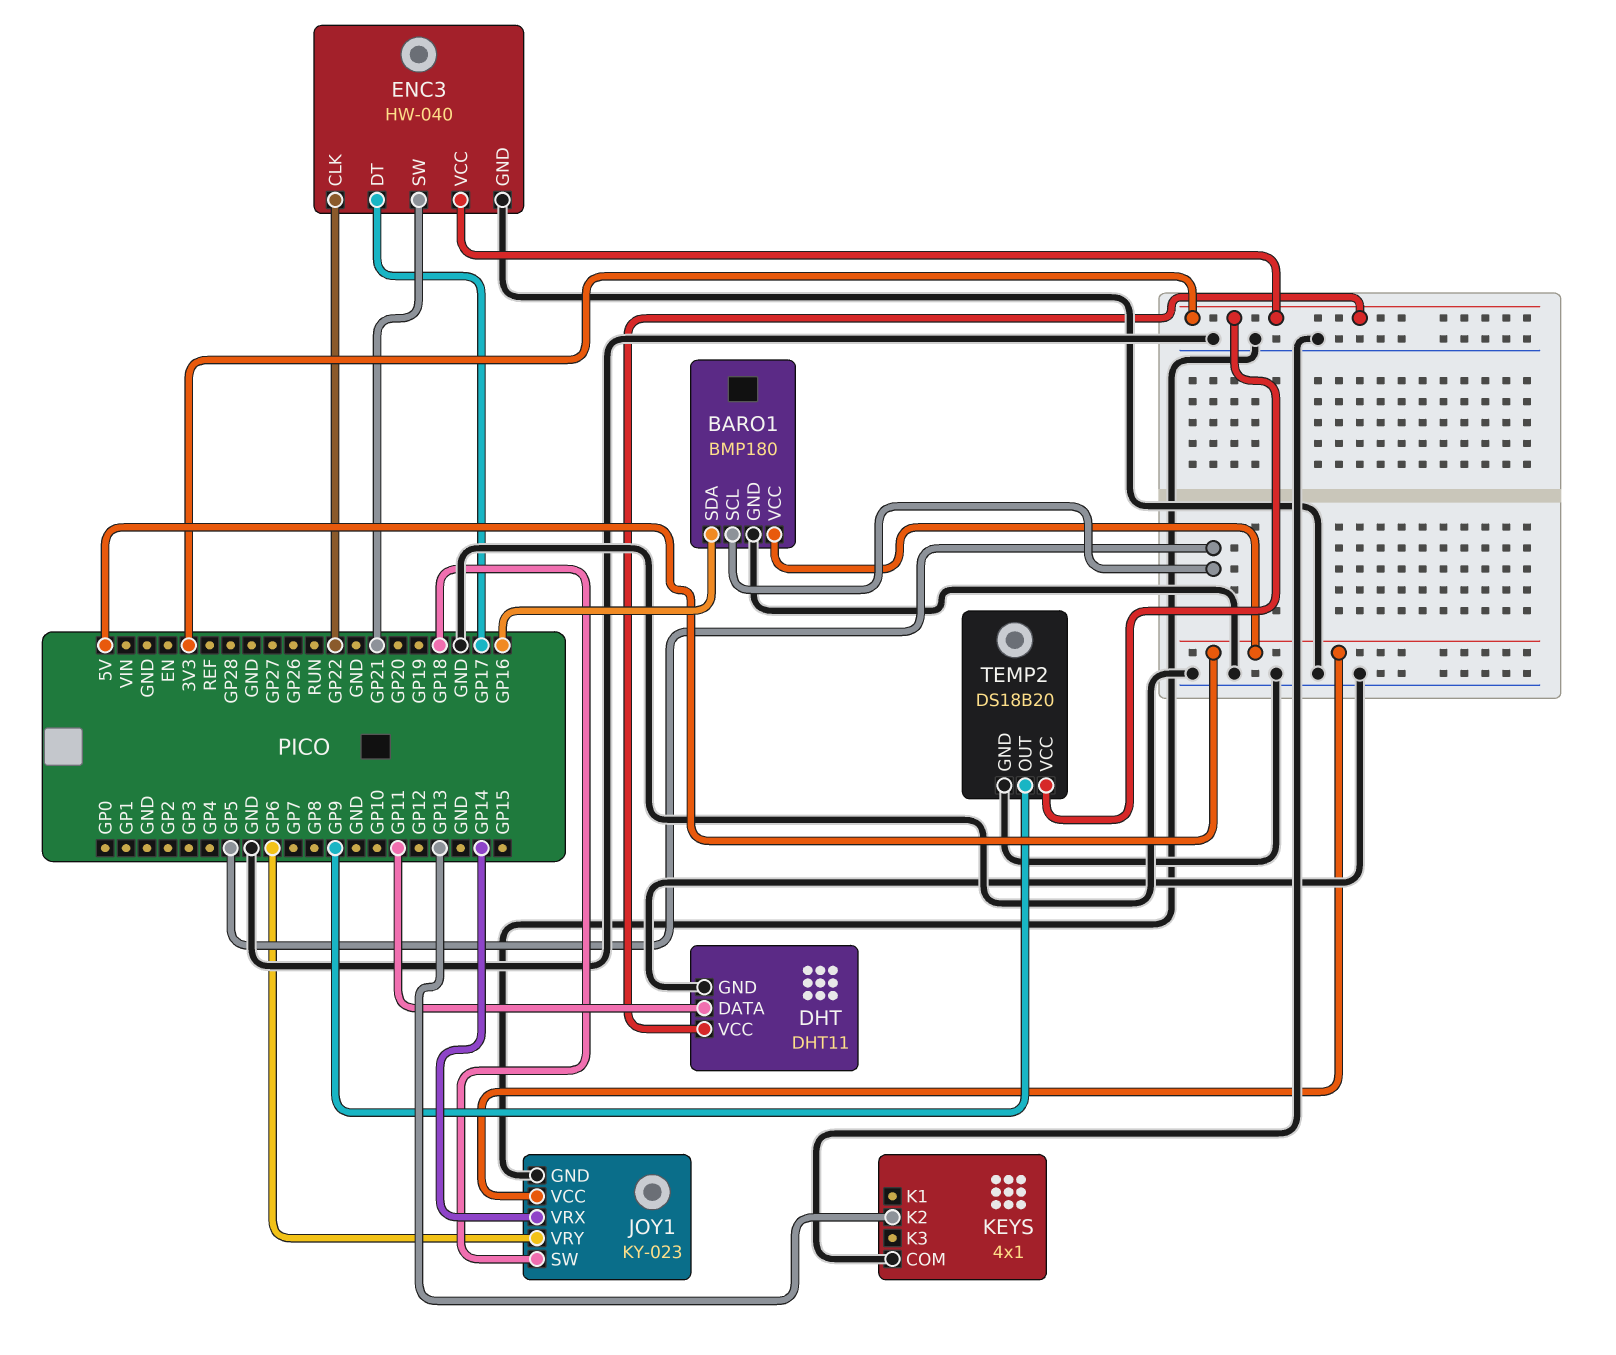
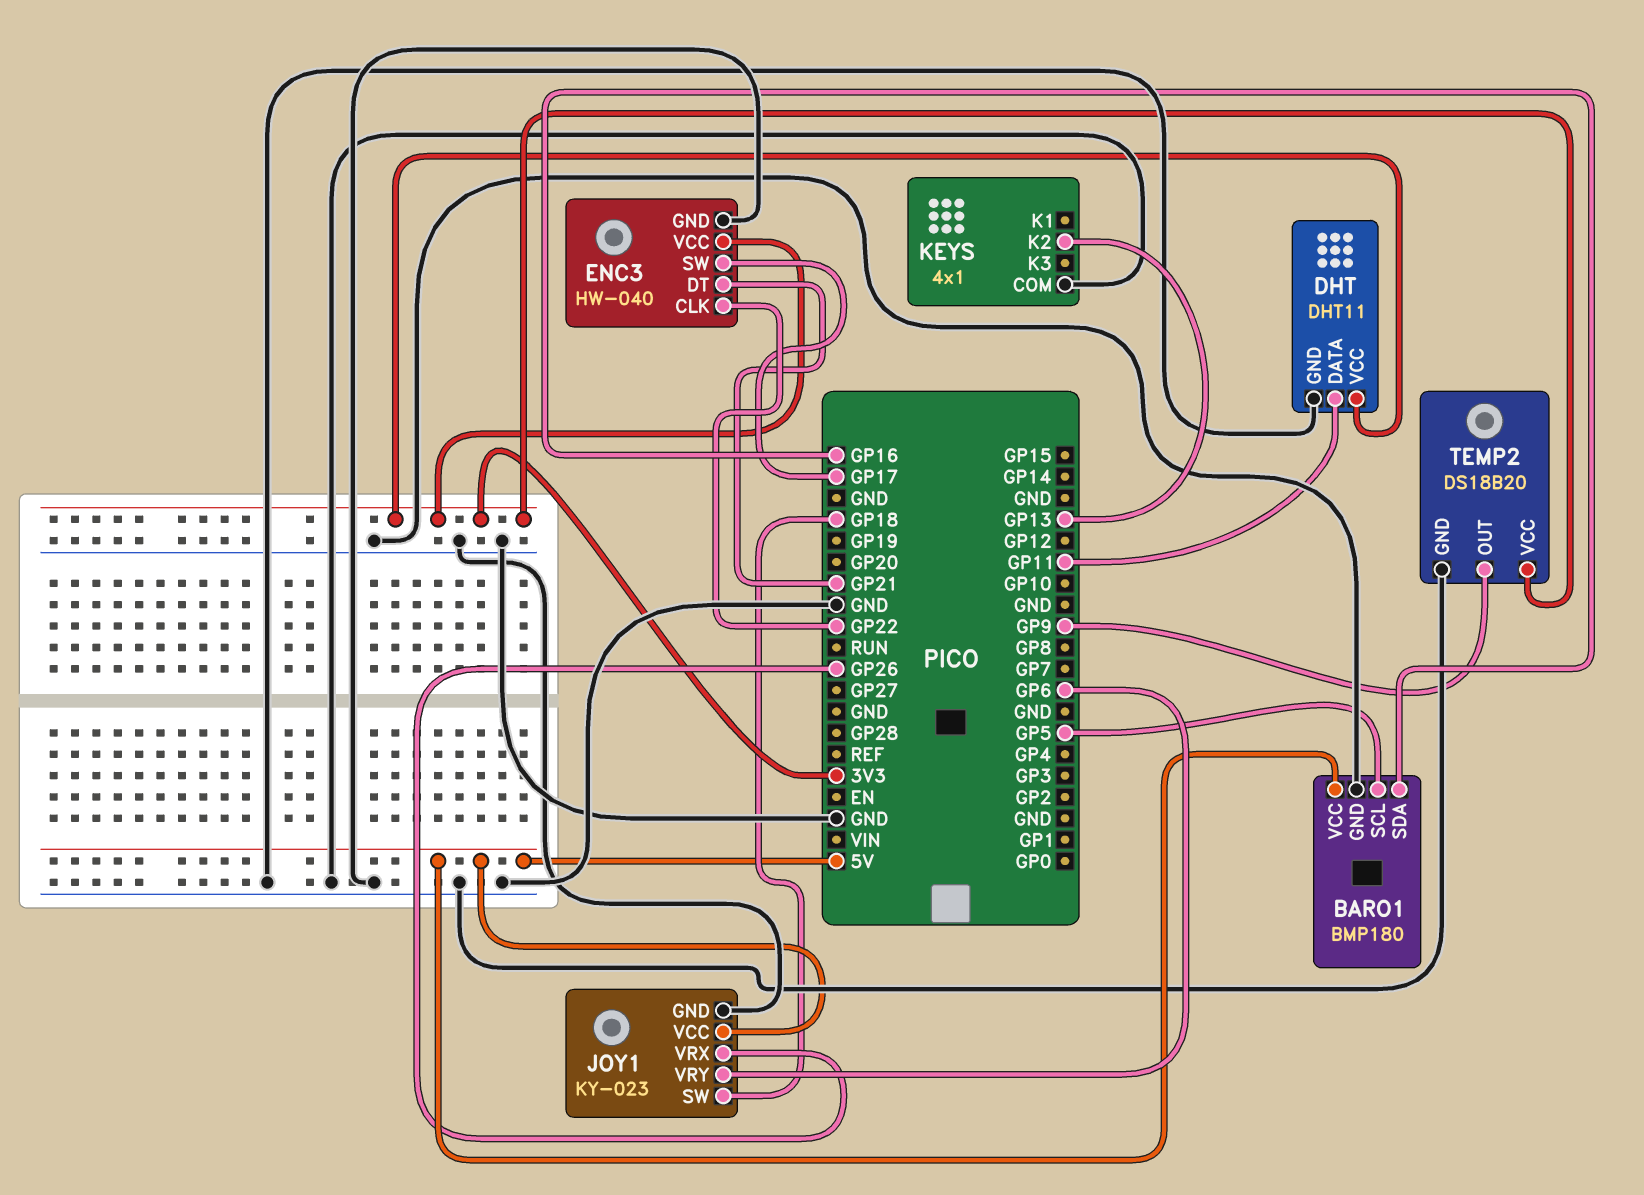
ENC3 pin DT: GP17 -> GP21
ENC3 pin SW: GP21 -> GP17
JOY1 pin VRX: GP14 -> GP26

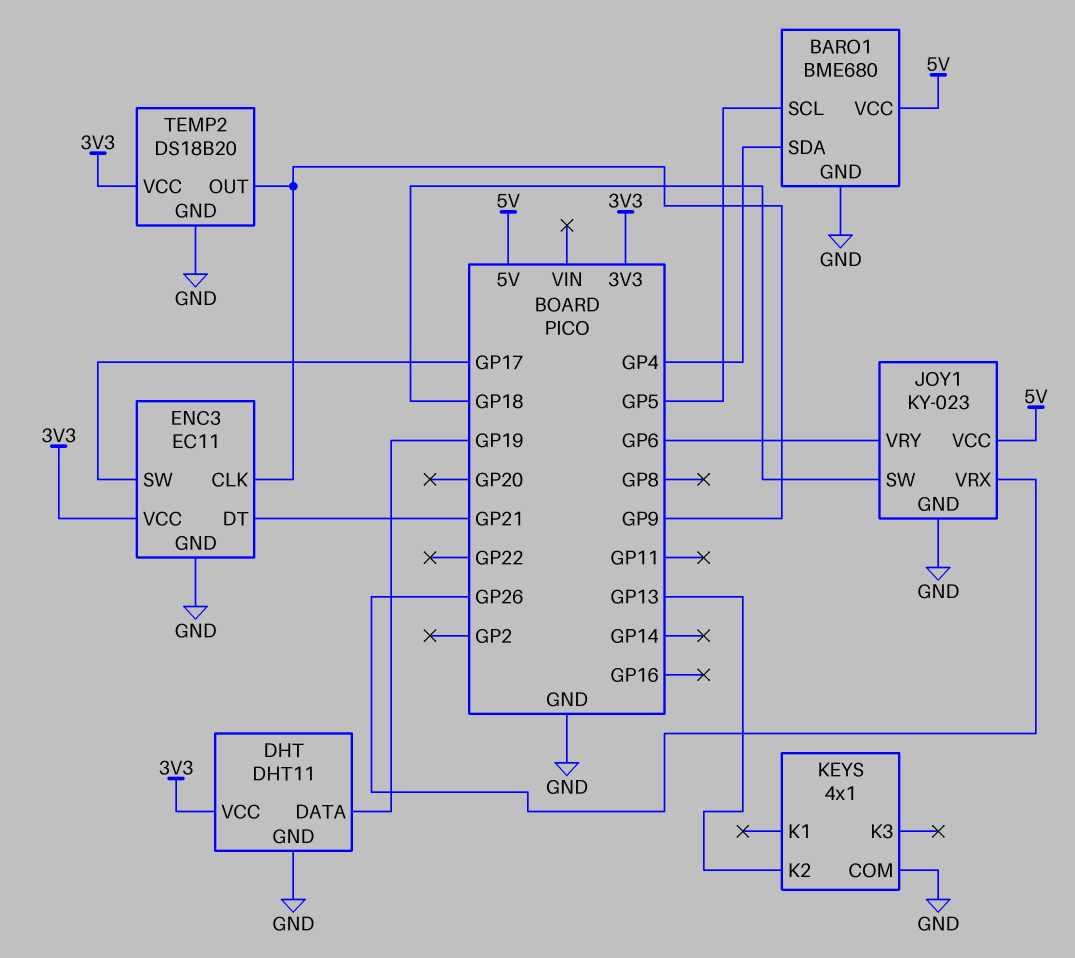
BARO1: BMP180 -> BME680
BARO1 pin SDA: GP16 -> GP4
DHT pin DATA: GP11 -> GP19
ENC3: HW-040 -> EC11
ENC3 pin CLK: GP22 -> GP9

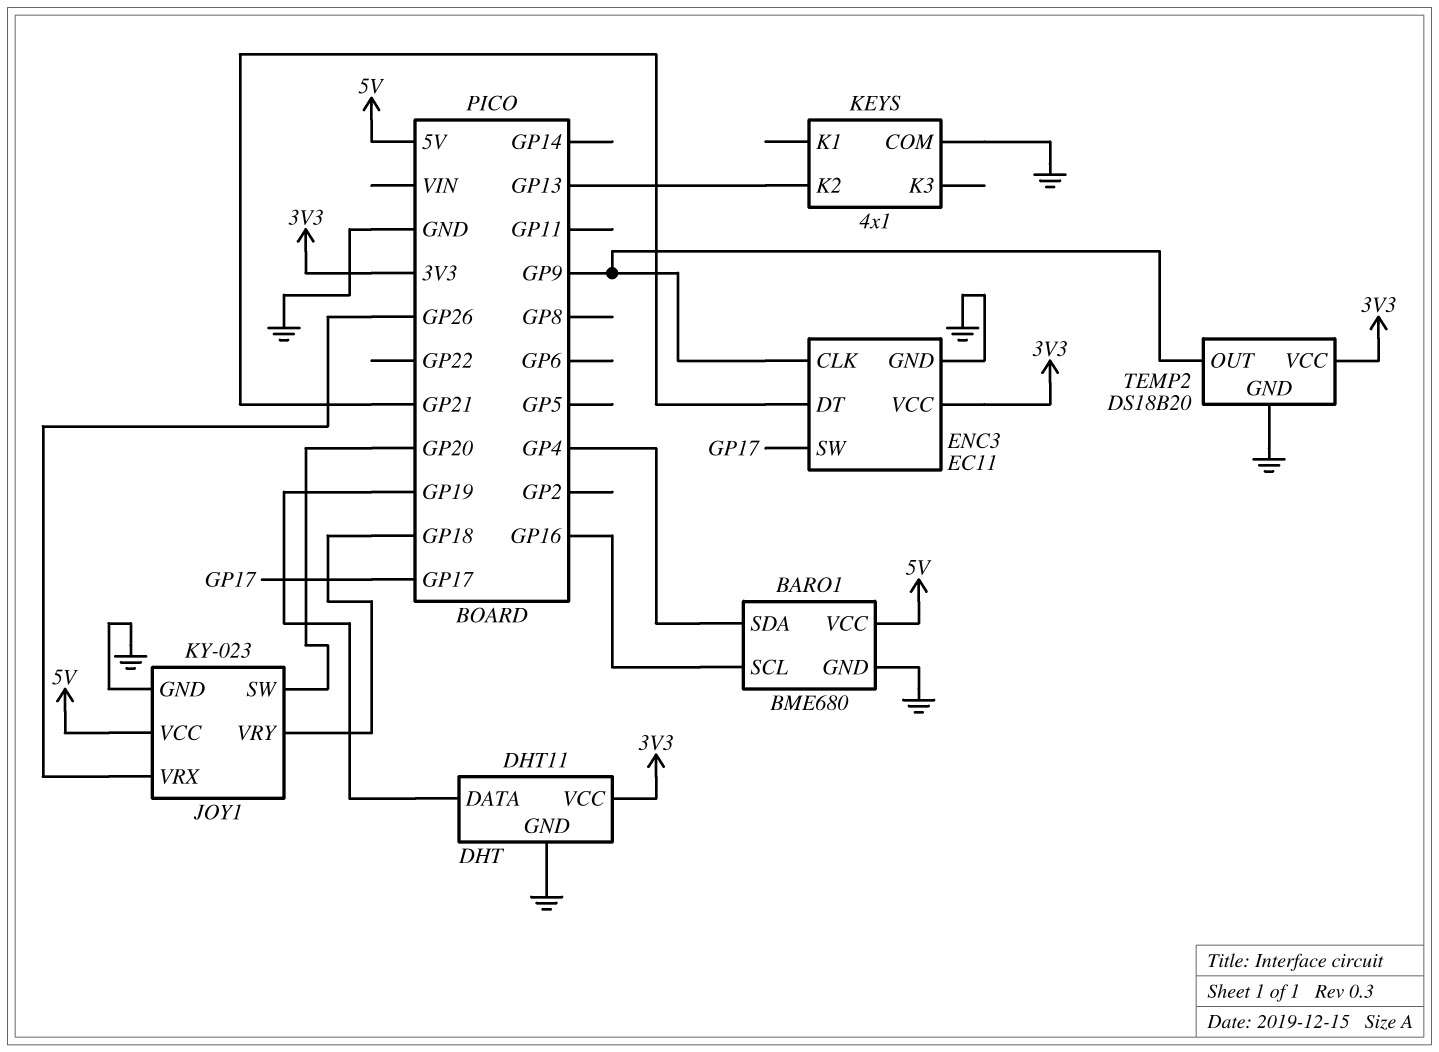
BARO1 pin SCL: GP5 -> GP16
JOY1 pin SW: GP18 -> GP20
JOY1 pin VRY: GP6 -> GP18

